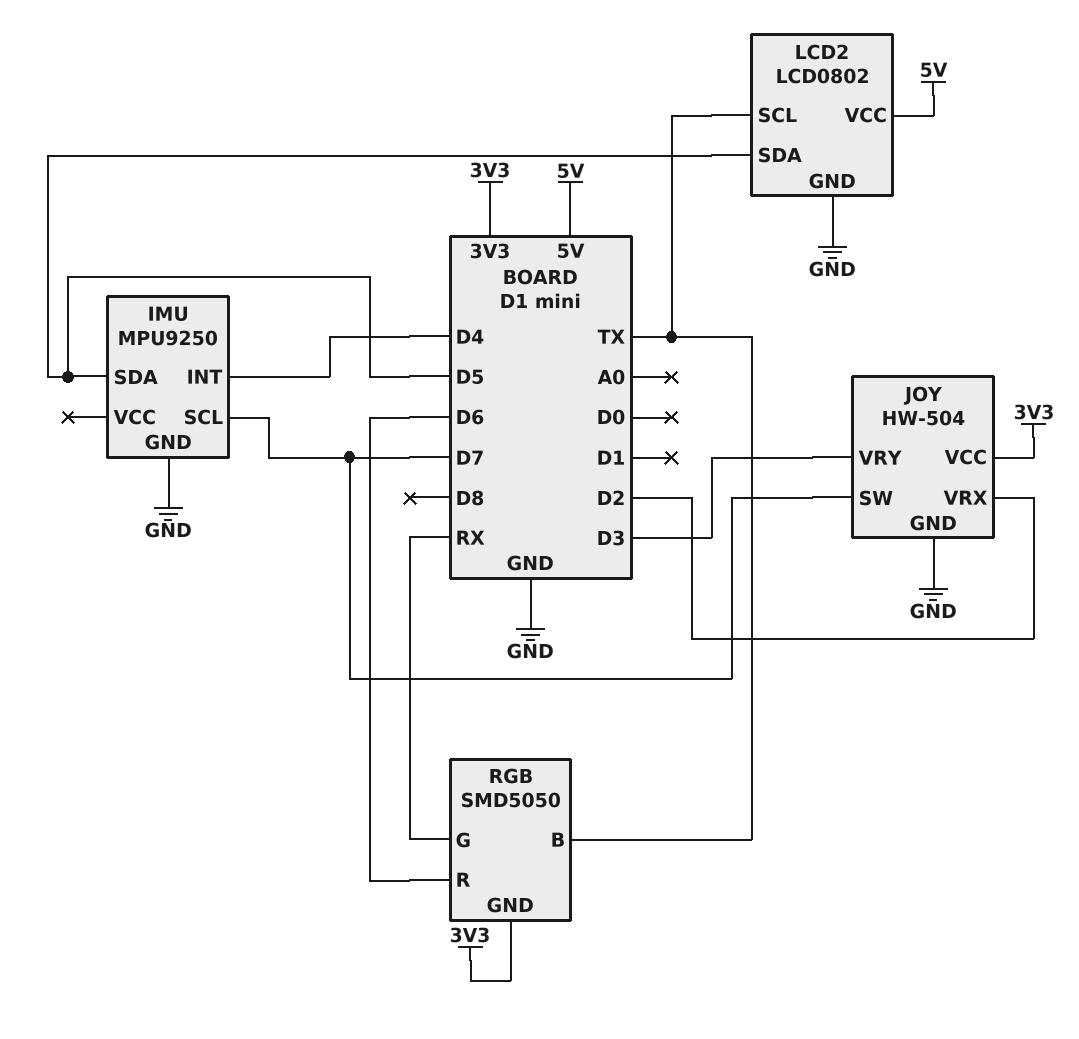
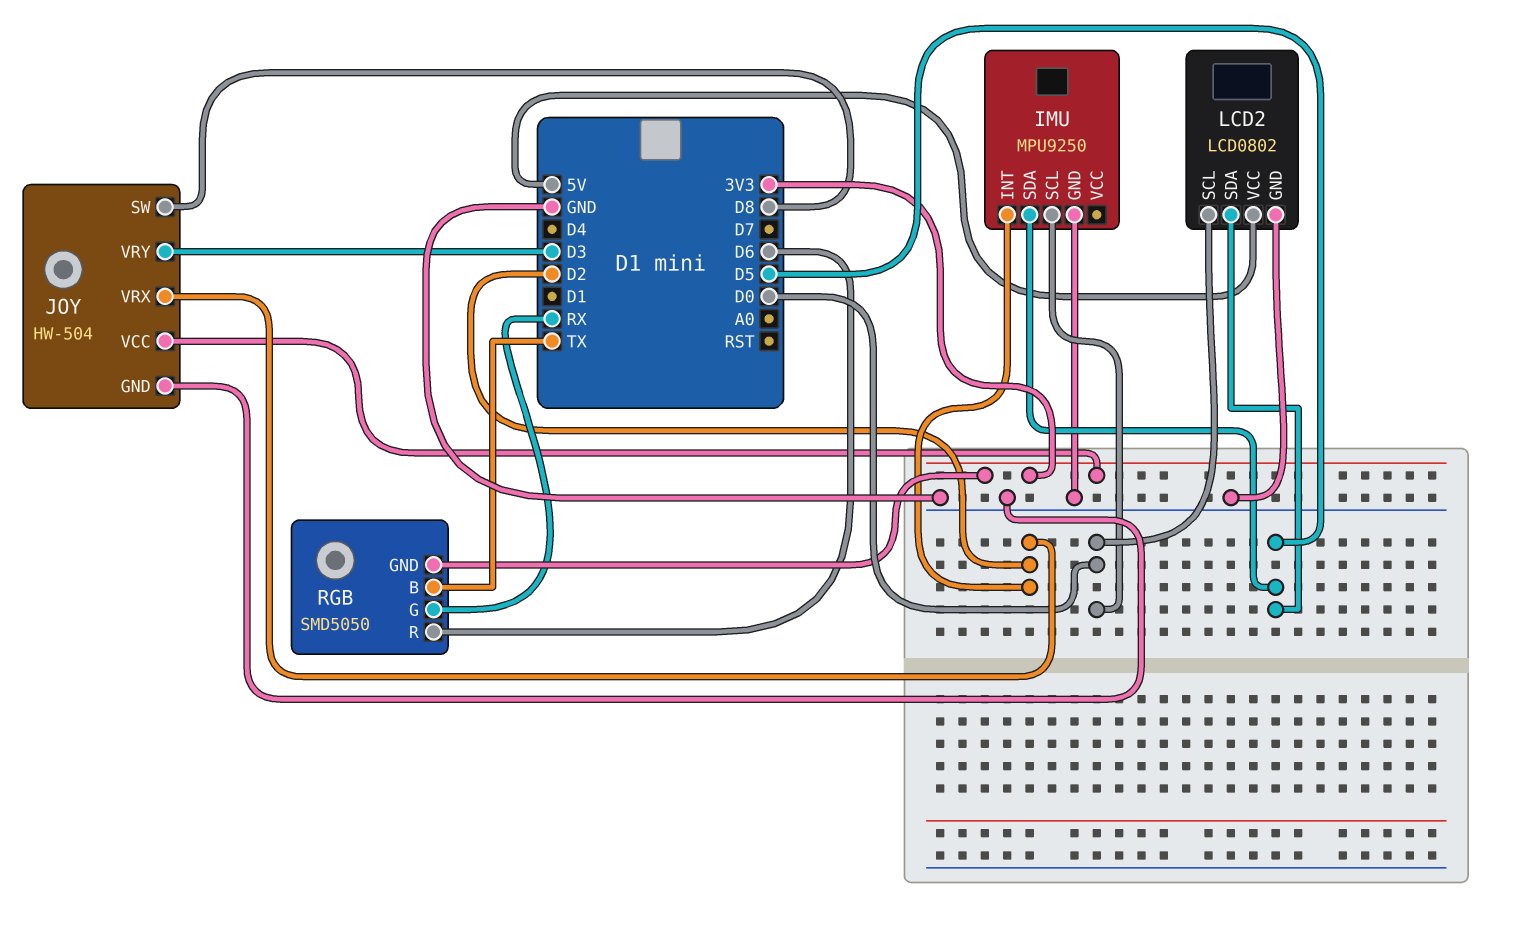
IMU pin INT: D4 -> D2
IMU pin SCL: D7 -> D0
JOY pin SW: D7 -> D8
LCD2 pin SCL: TX -> D0

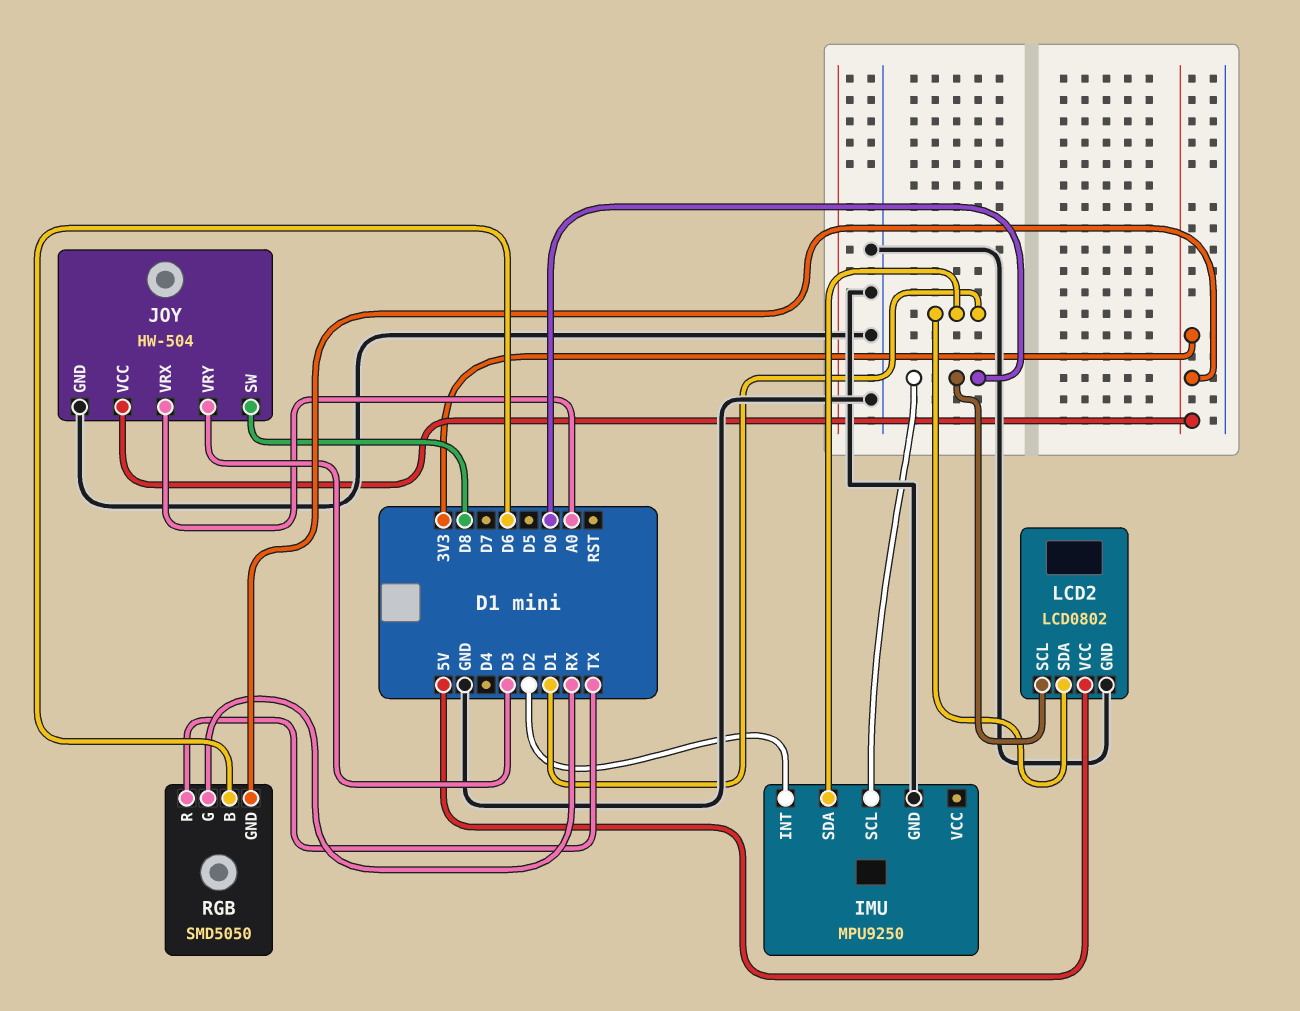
IMU pin SDA: D5 -> D1
JOY pin VRX: D2 -> A0
LCD2 pin SDA: D5 -> D1
RGB pin B: TX -> D6
RGB pin R: D6 -> TX

